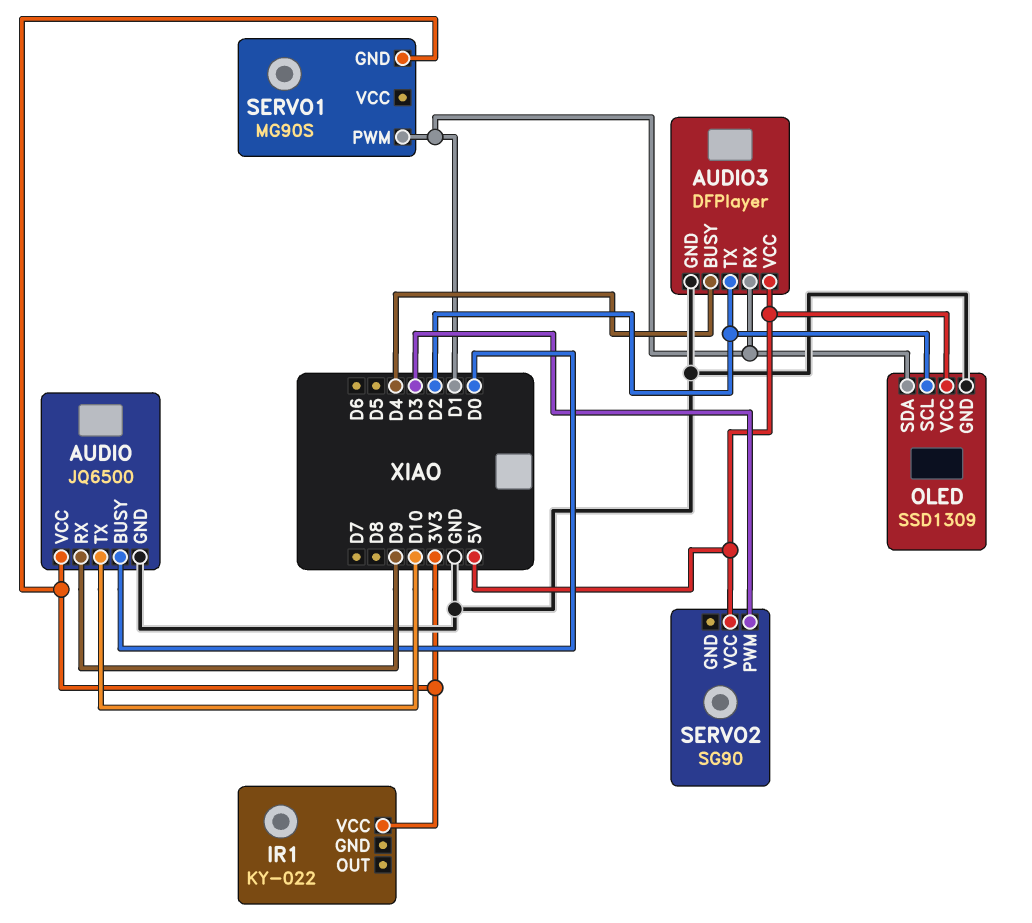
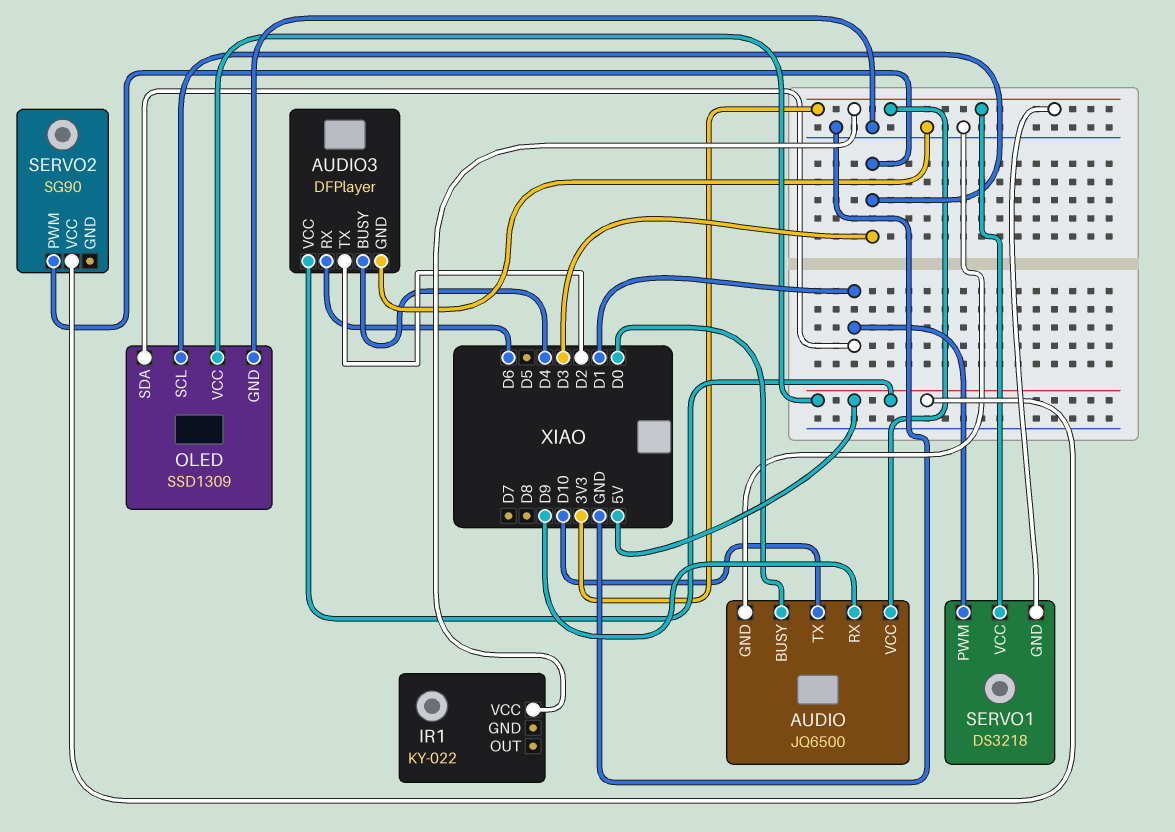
AUDIO3 pin RX: D1 -> D6
OLED pin SCL: D2 -> D3
SERVO1: MG90S -> DS3218
SERVO1 pin VCC: none -> 3V3

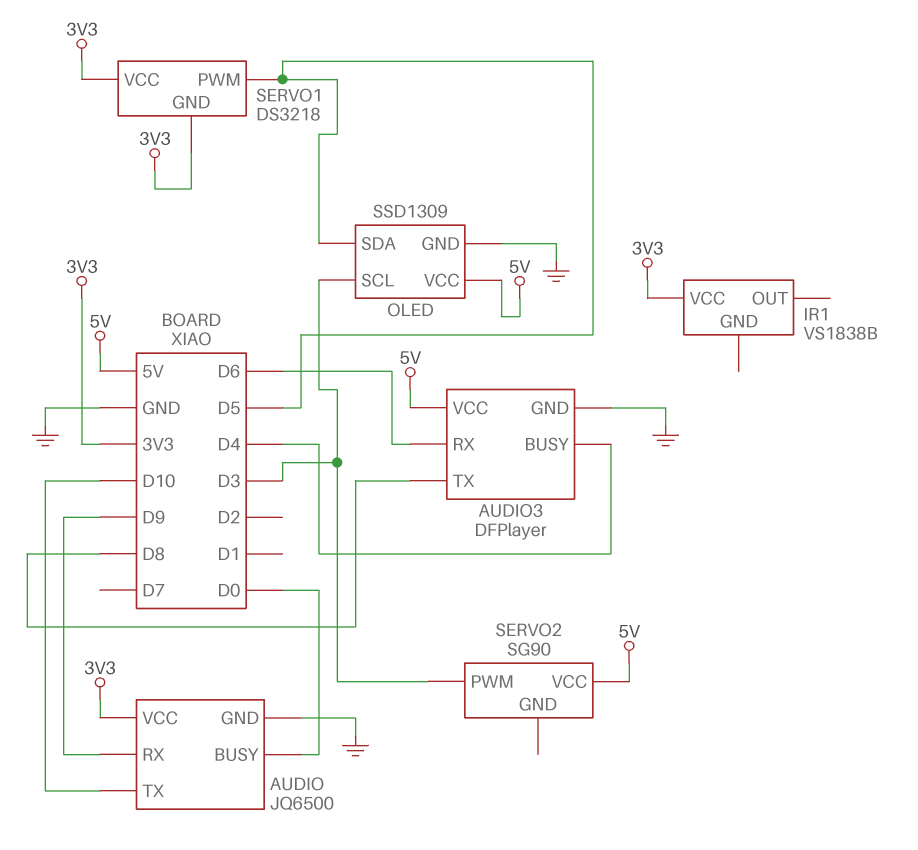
AUDIO3 pin TX: D2 -> D8
IR1: KY-022 -> VS1838B
OLED pin SDA: D1 -> D5
SERVO1 pin PWM: D1 -> D5

